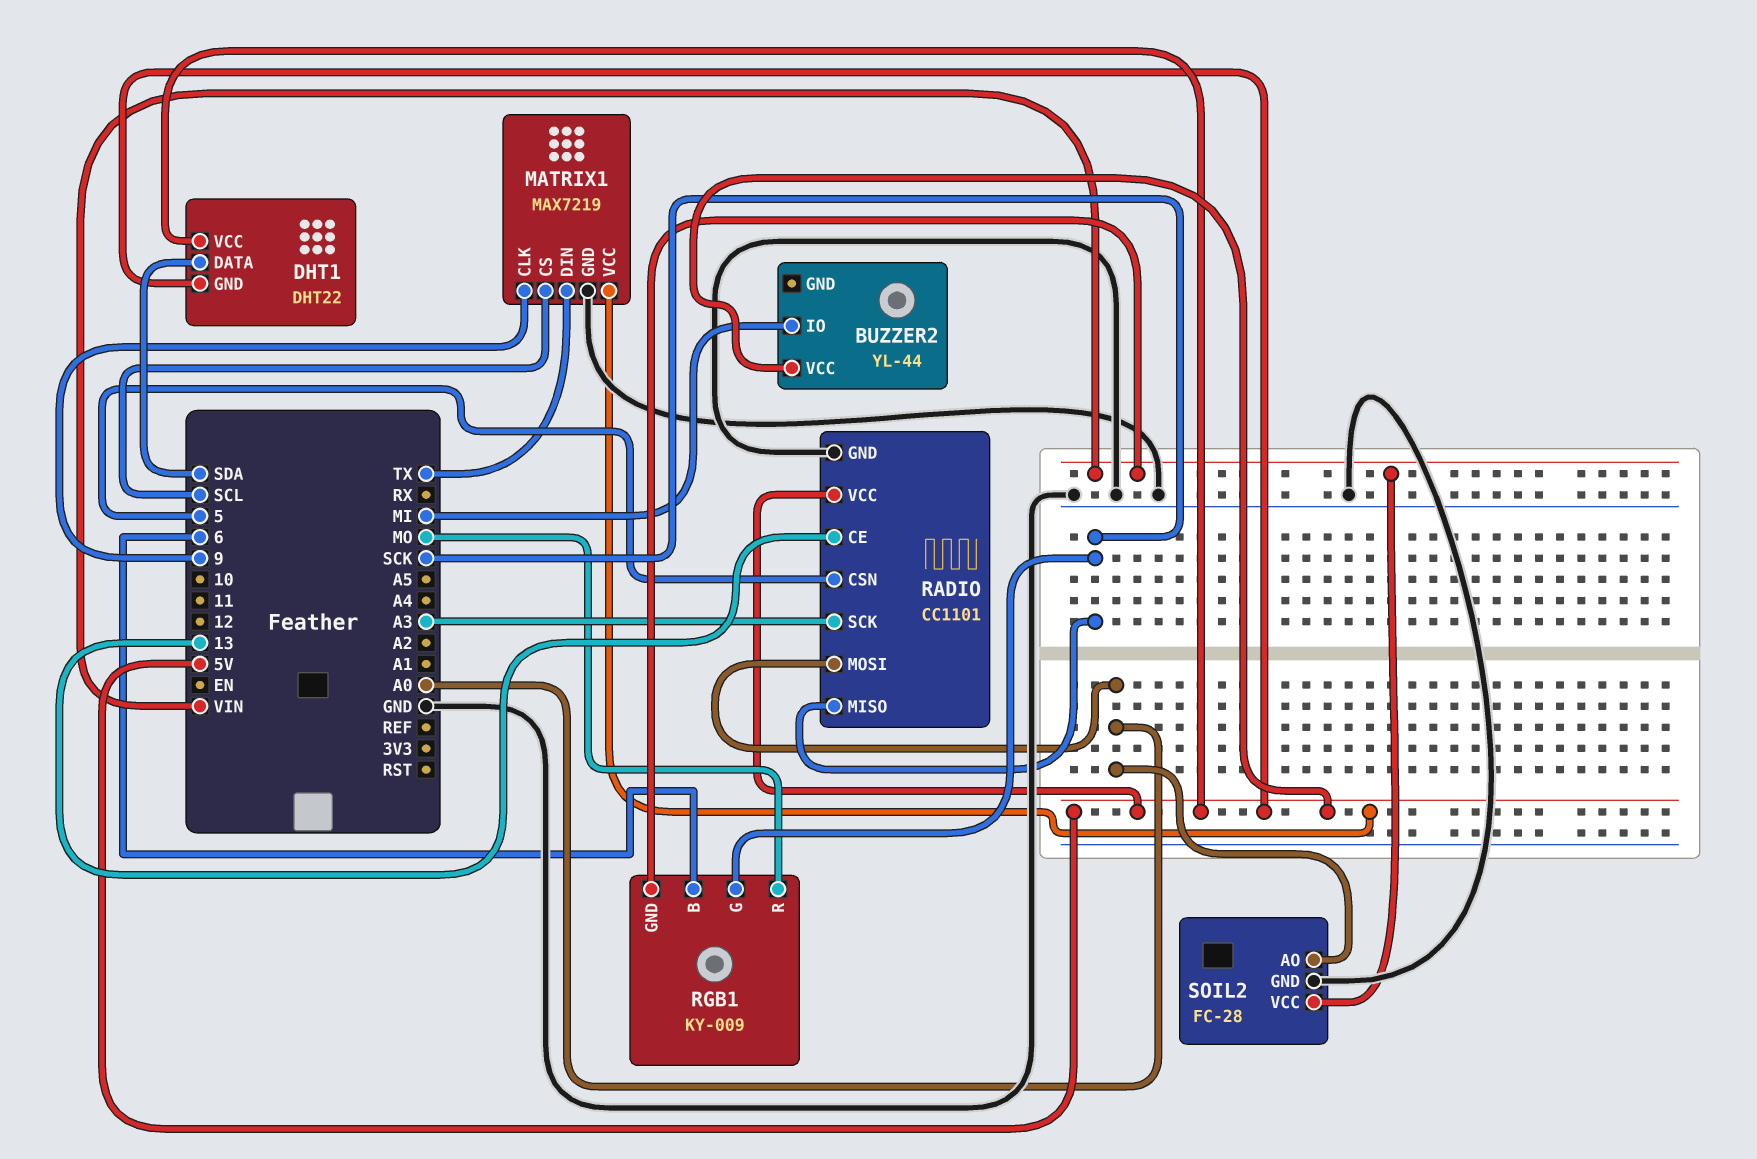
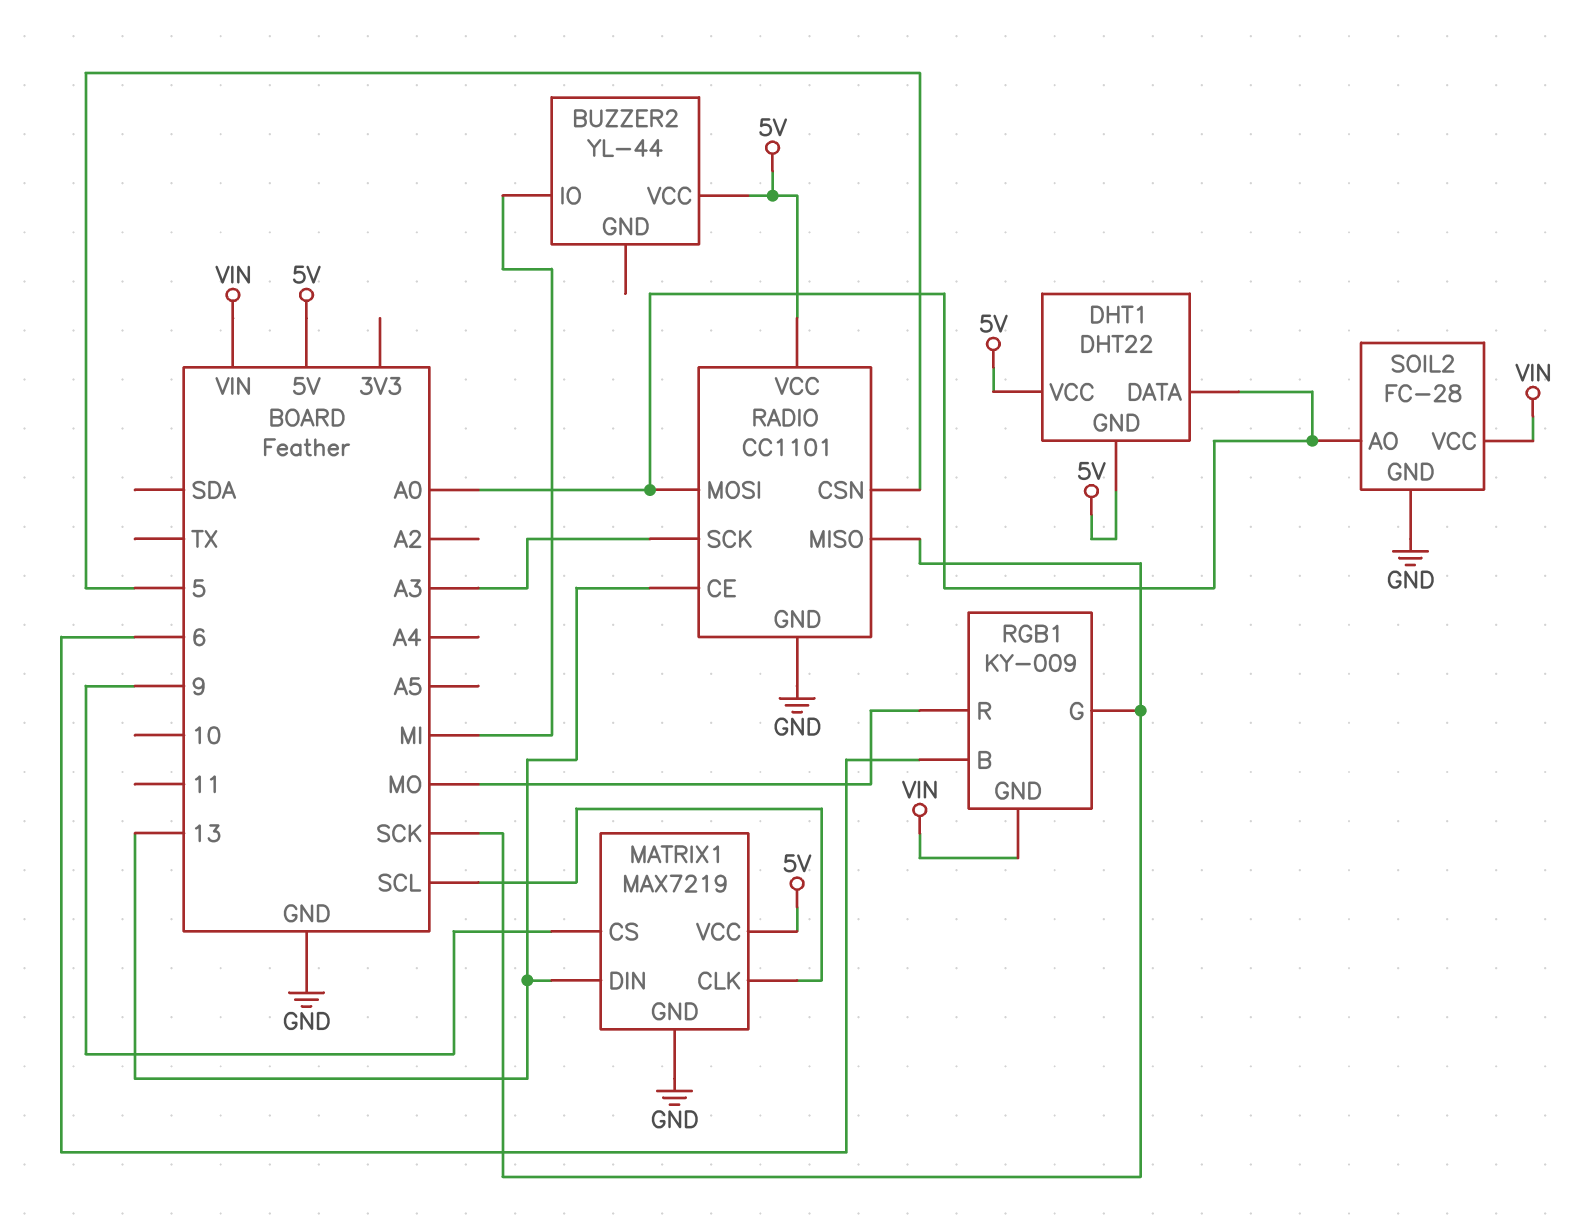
DHT1 pin DATA: SDA -> A0
MATRIX1 pin CLK: 9 -> SCL
MATRIX1 pin CS: SCL -> 9
MATRIX1 pin DIN: TX -> 13

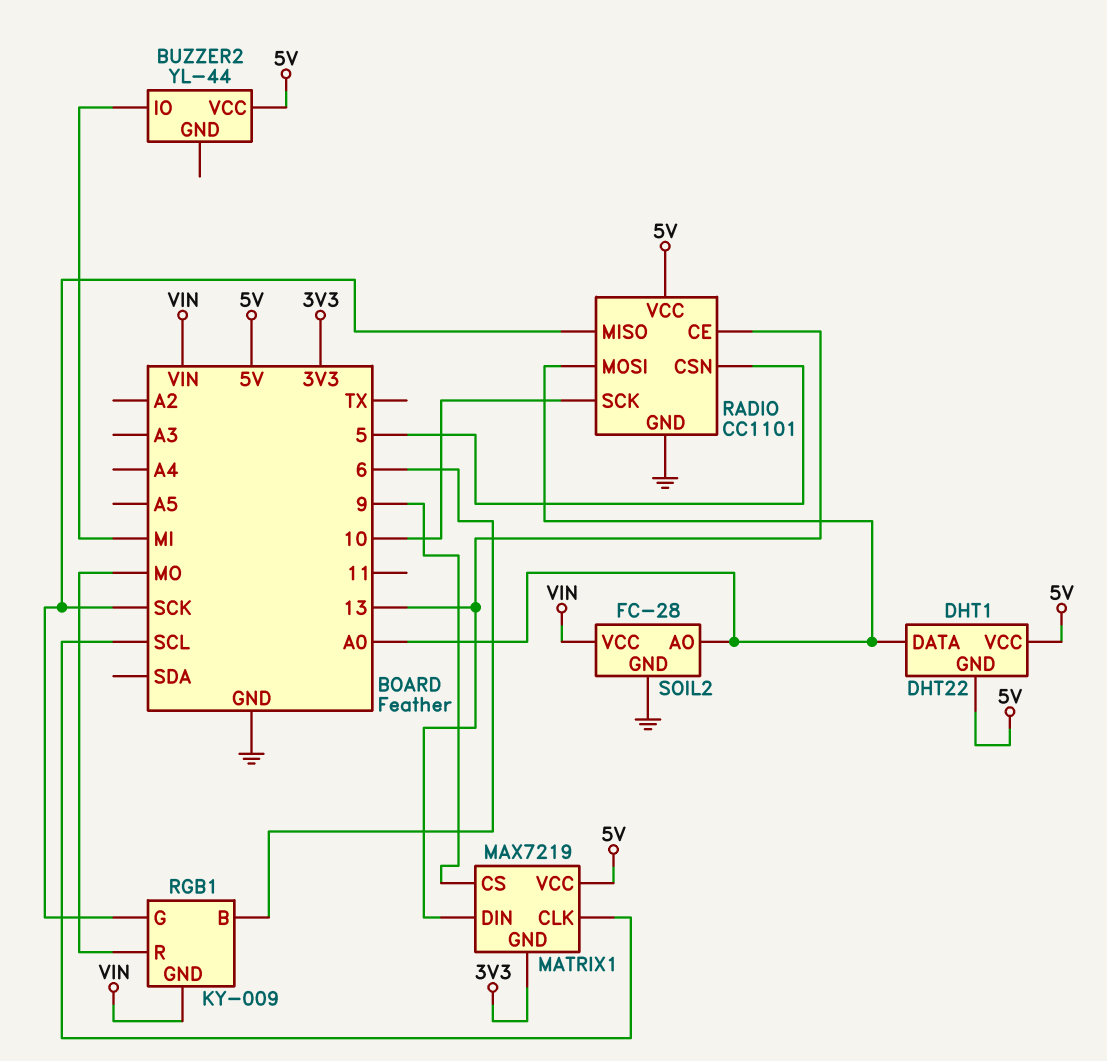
MATRIX1 pin GND: GND -> 3V3
RADIO pin SCK: A3 -> 10

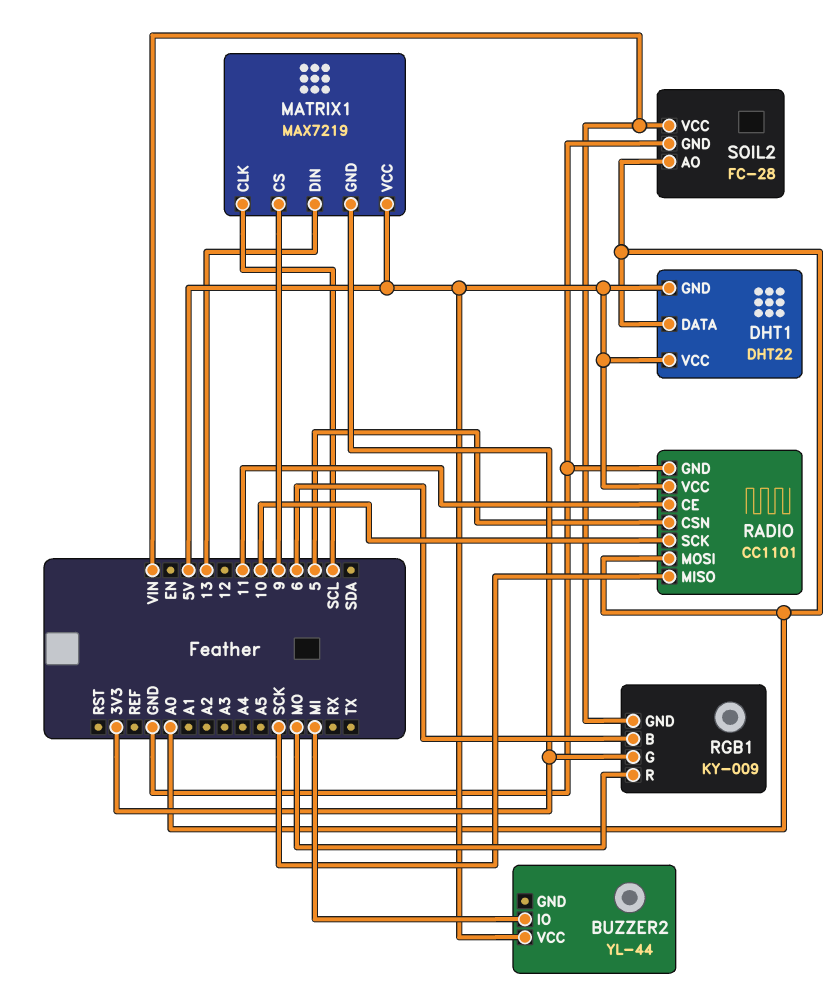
RADIO pin CE: 13 -> 11
RGB1 pin G: SCK -> 3V3

